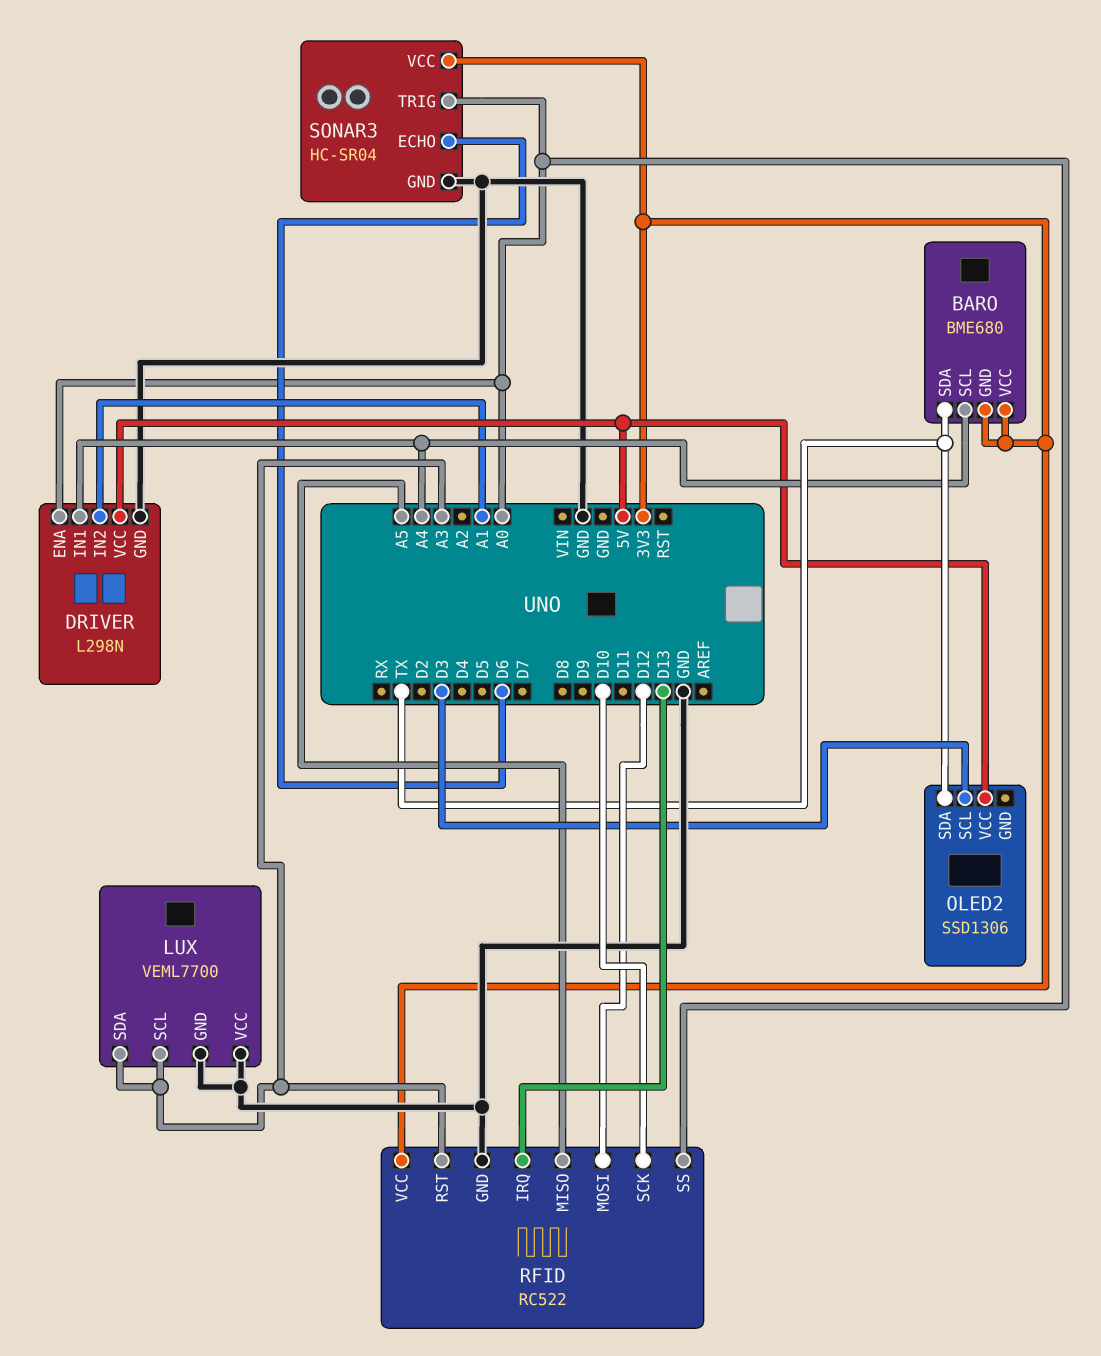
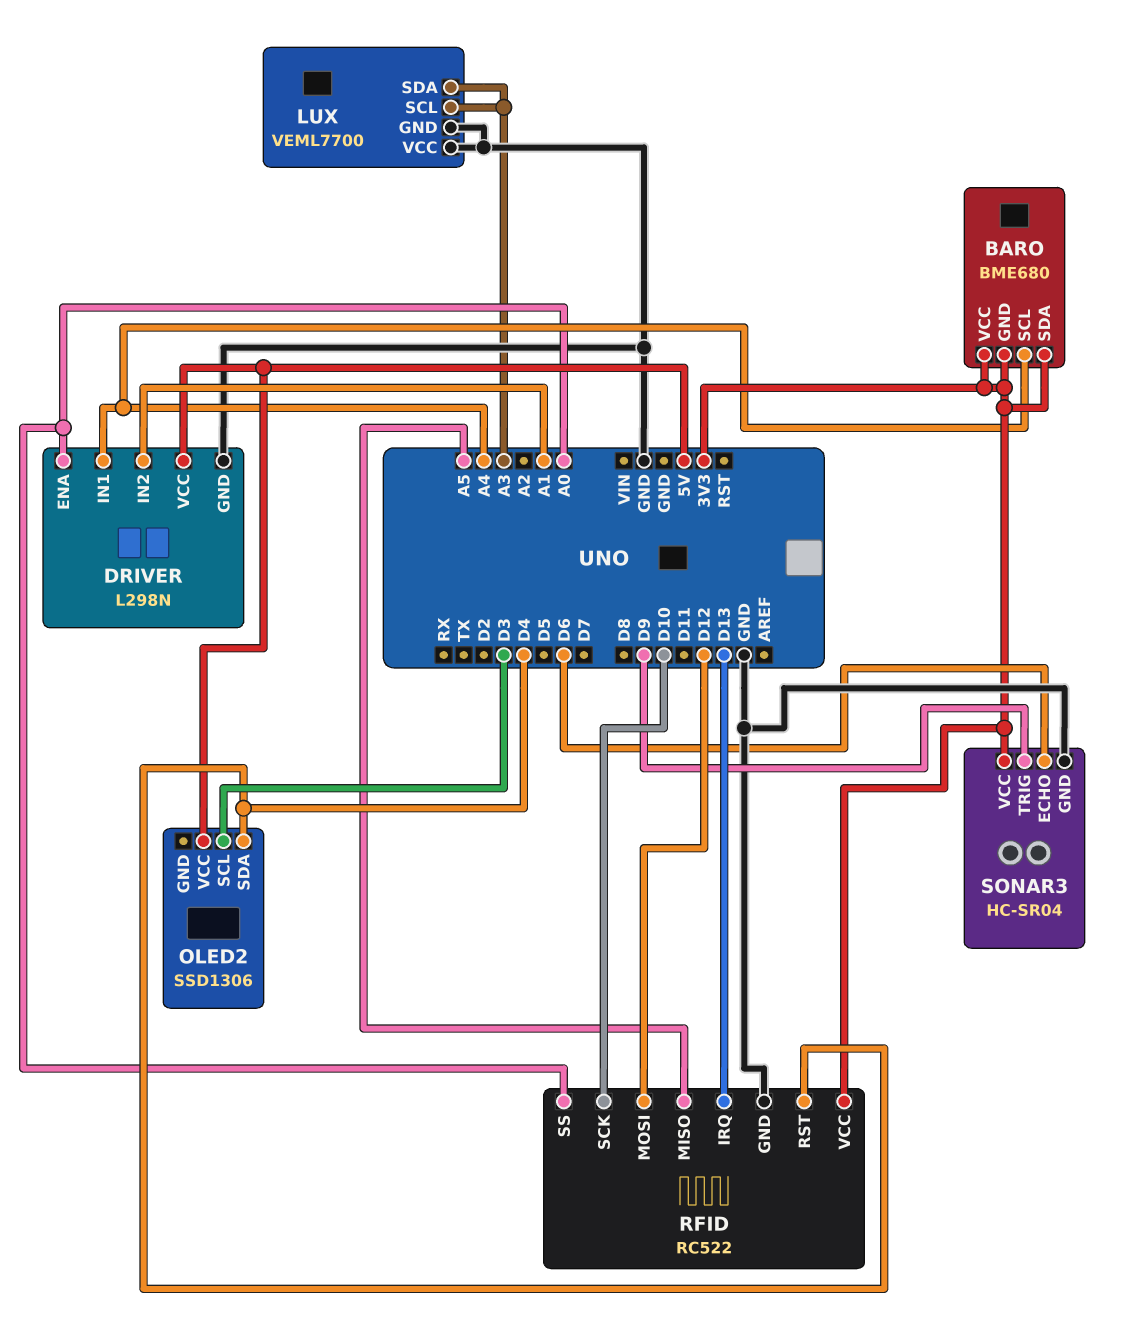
BARO pin SDA: TX -> 3V3
OLED2 pin SDA: TX -> D4
RFID pin RST: A3 -> D4
SONAR3 pin TRIG: A0 -> D9

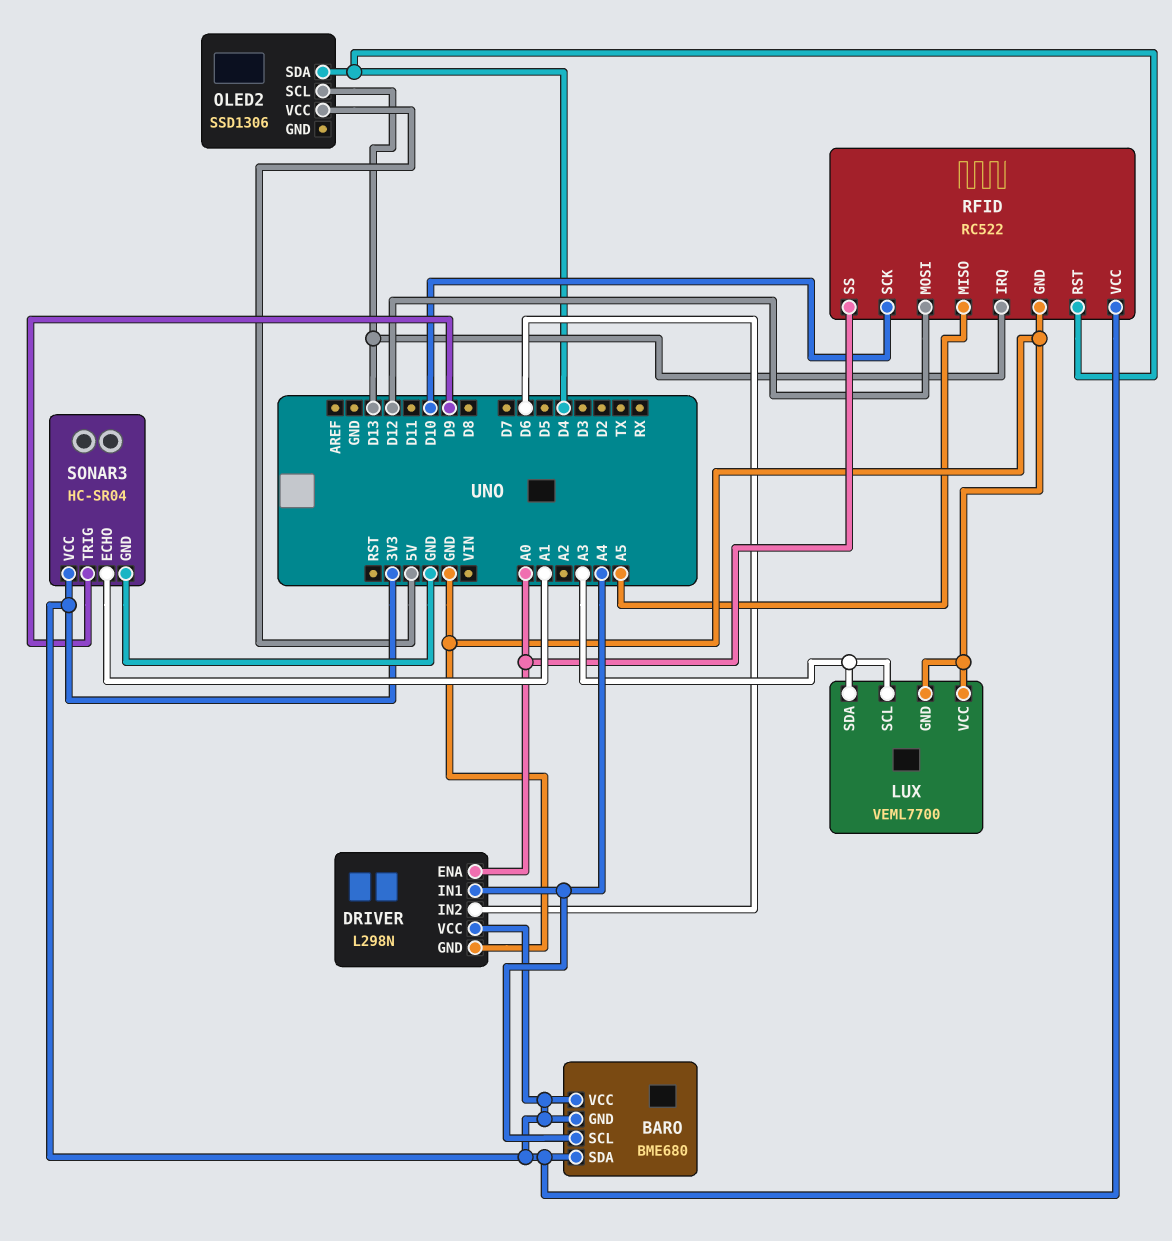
DRIVER pin IN2: A1 -> D6
DRIVER pin VCC: 5V -> 3V3
OLED2 pin SCL: D3 -> D13
SONAR3 pin ECHO: D6 -> A1

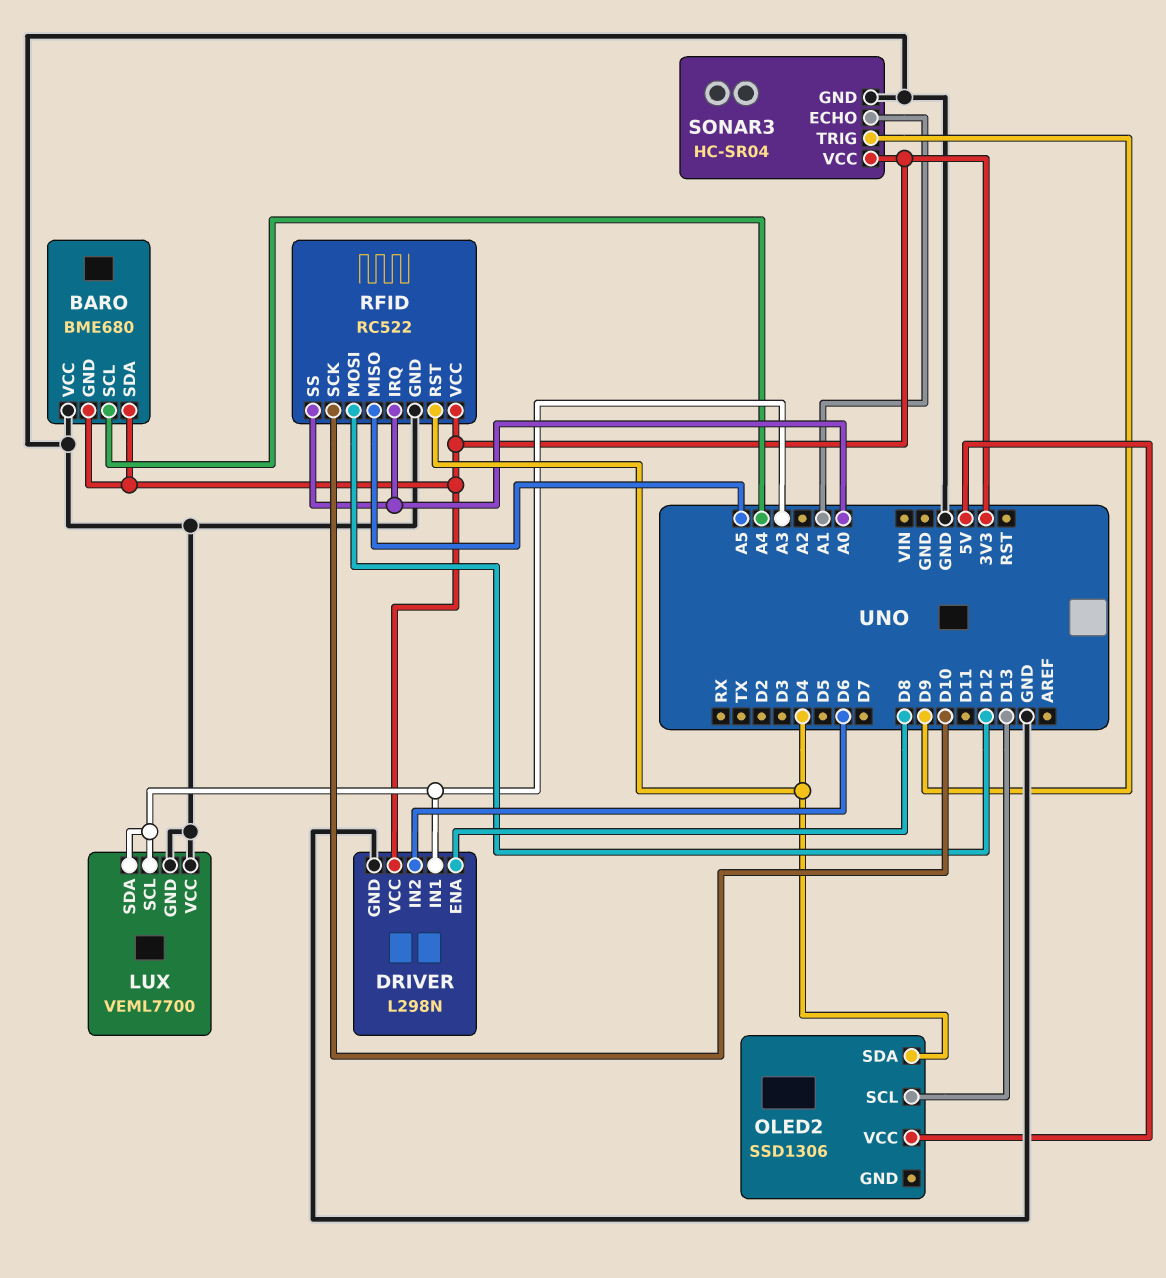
BARO pin VCC: 3V3 -> GND
DRIVER pin ENA: A0 -> D8
DRIVER pin IN1: A4 -> A3
RFID pin IRQ: D13 -> A0

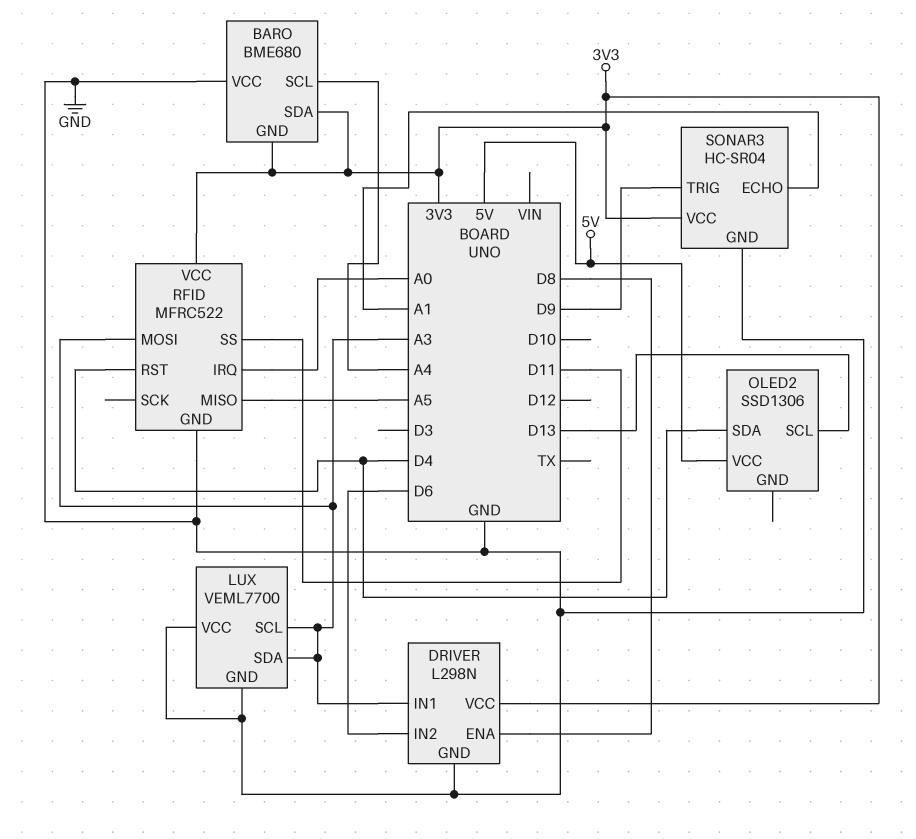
RFID: RC522 -> MFRC522
RFID pin MOSI: D12 -> A3
RFID pin SCK: D10 -> none
RFID pin SS: A0 -> D11

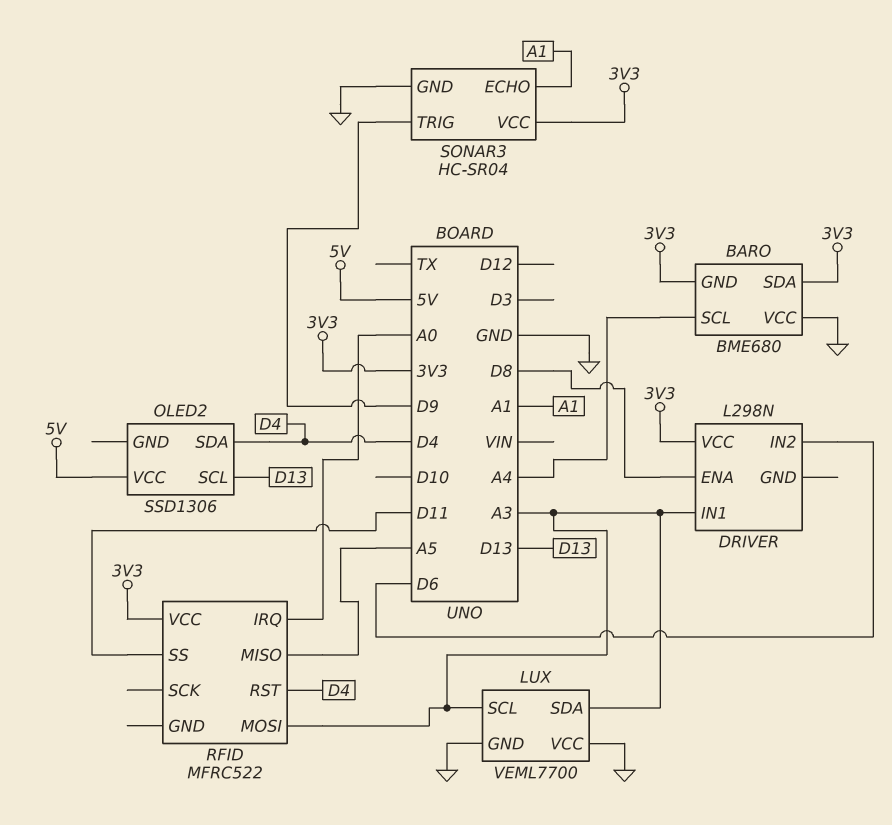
DRIVER pin GND: GND -> none
RFID pin GND: GND -> none

